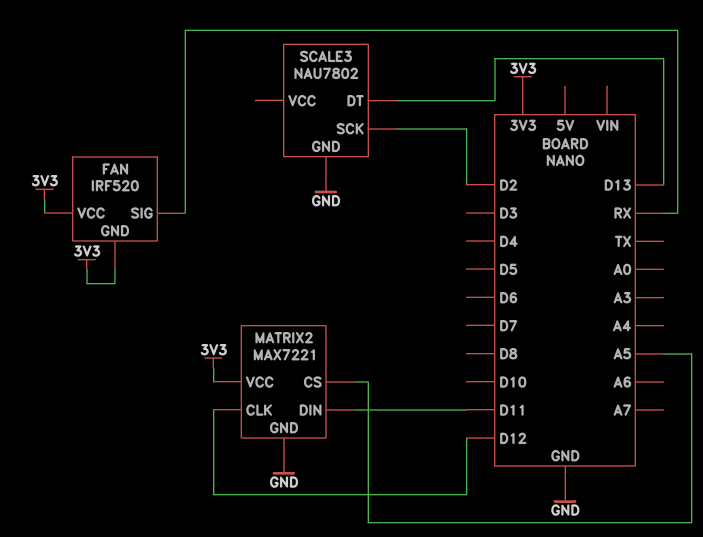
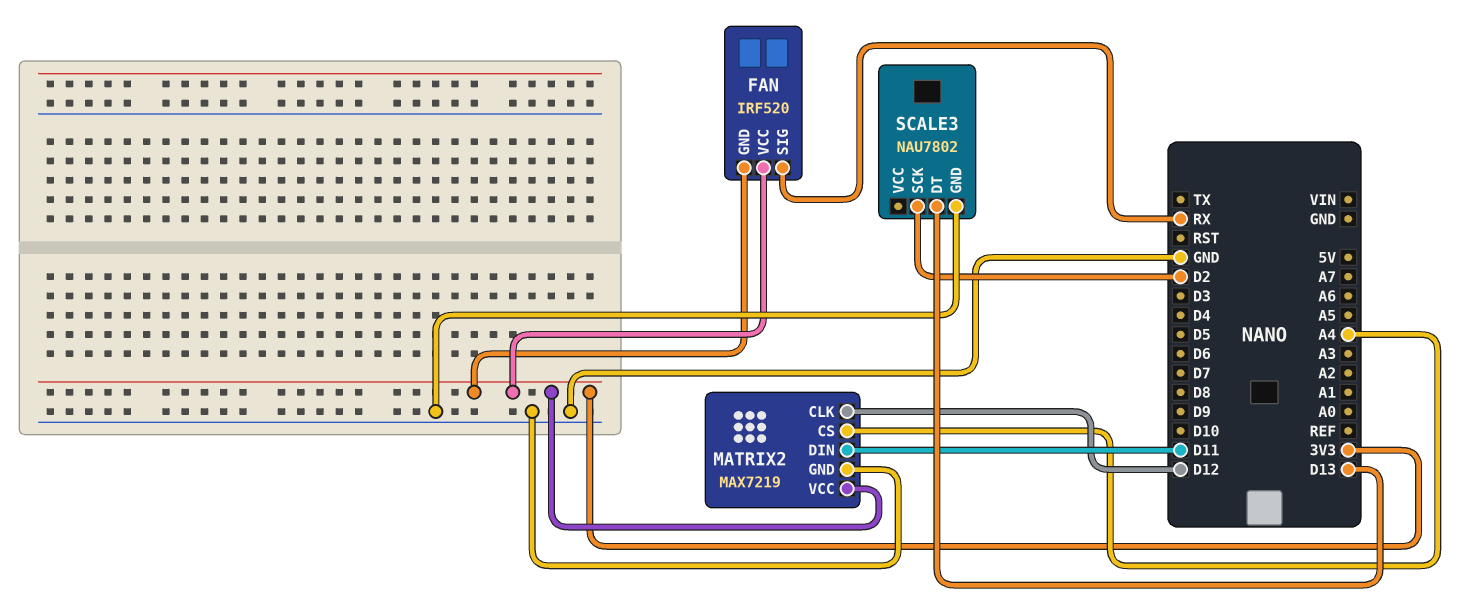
MATRIX2: MAX7221 -> MAX7219
MATRIX2 pin CS: A5 -> A4

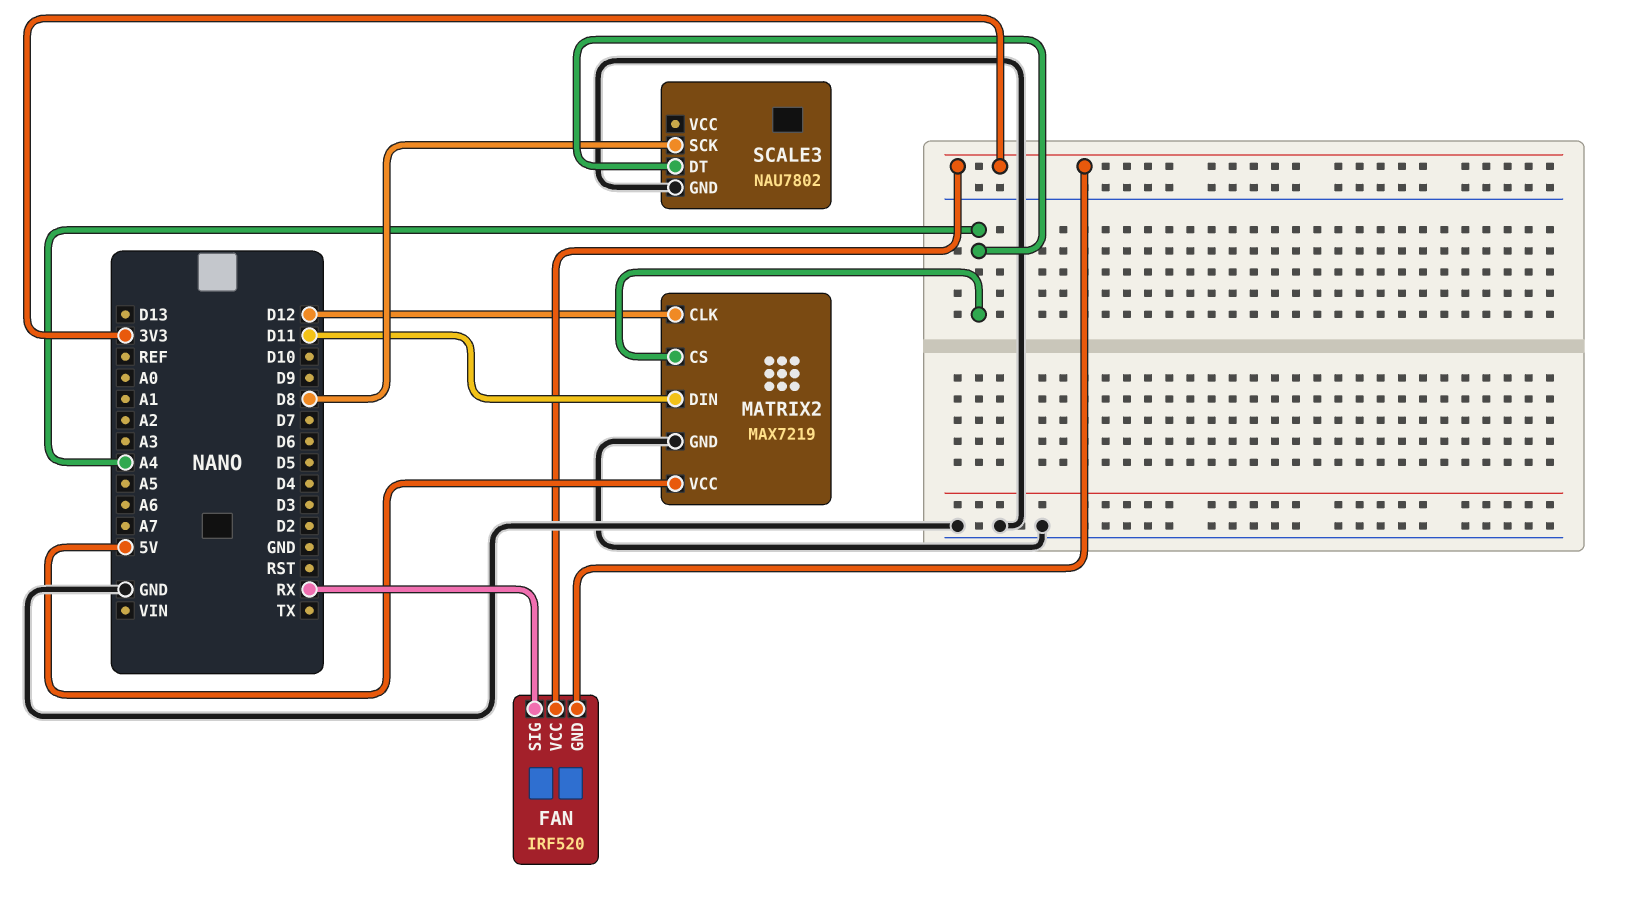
MATRIX2 pin VCC: 3V3 -> 5V
SCALE3 pin DT: D13 -> A4
SCALE3 pin SCK: D2 -> D8

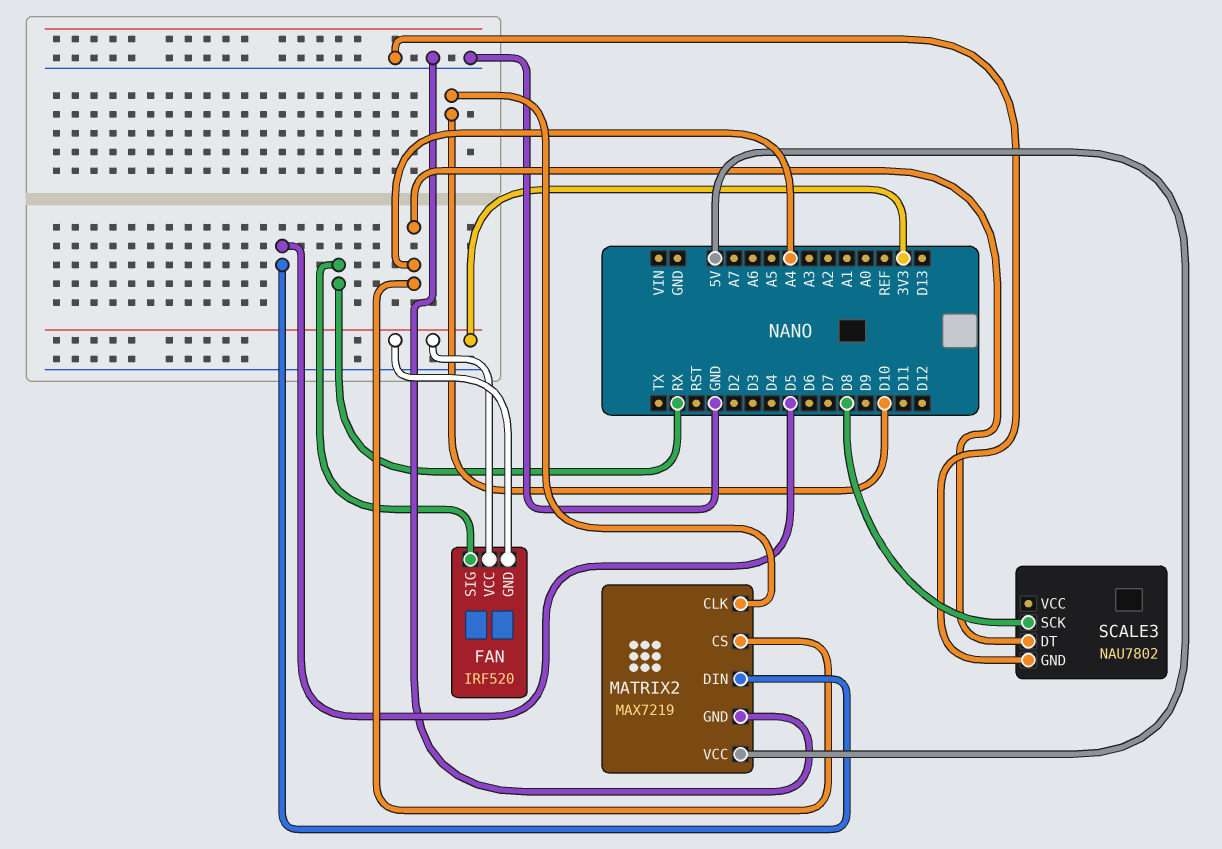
MATRIX2 pin CLK: D12 -> D10
MATRIX2 pin DIN: D11 -> D5

